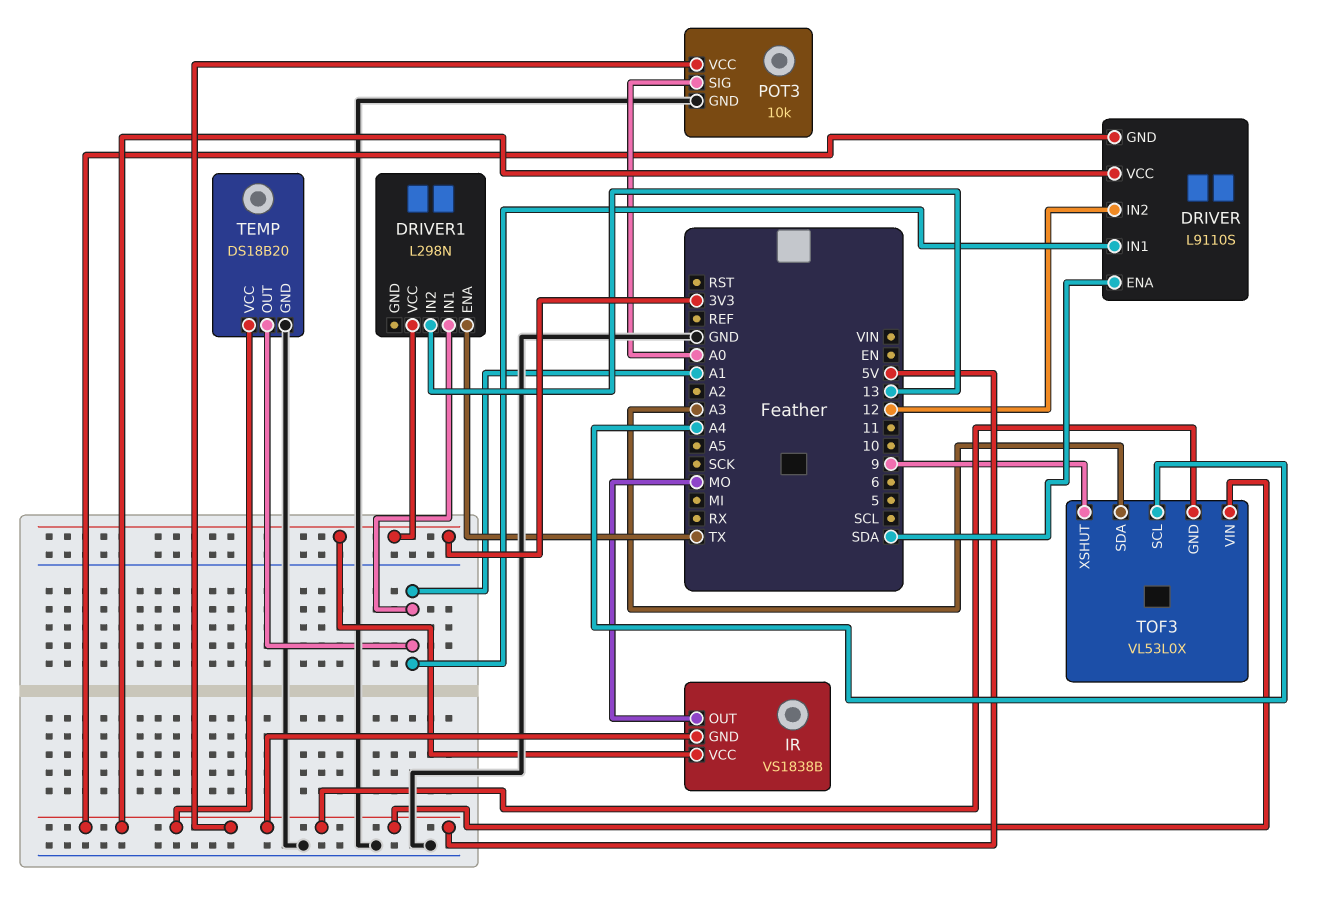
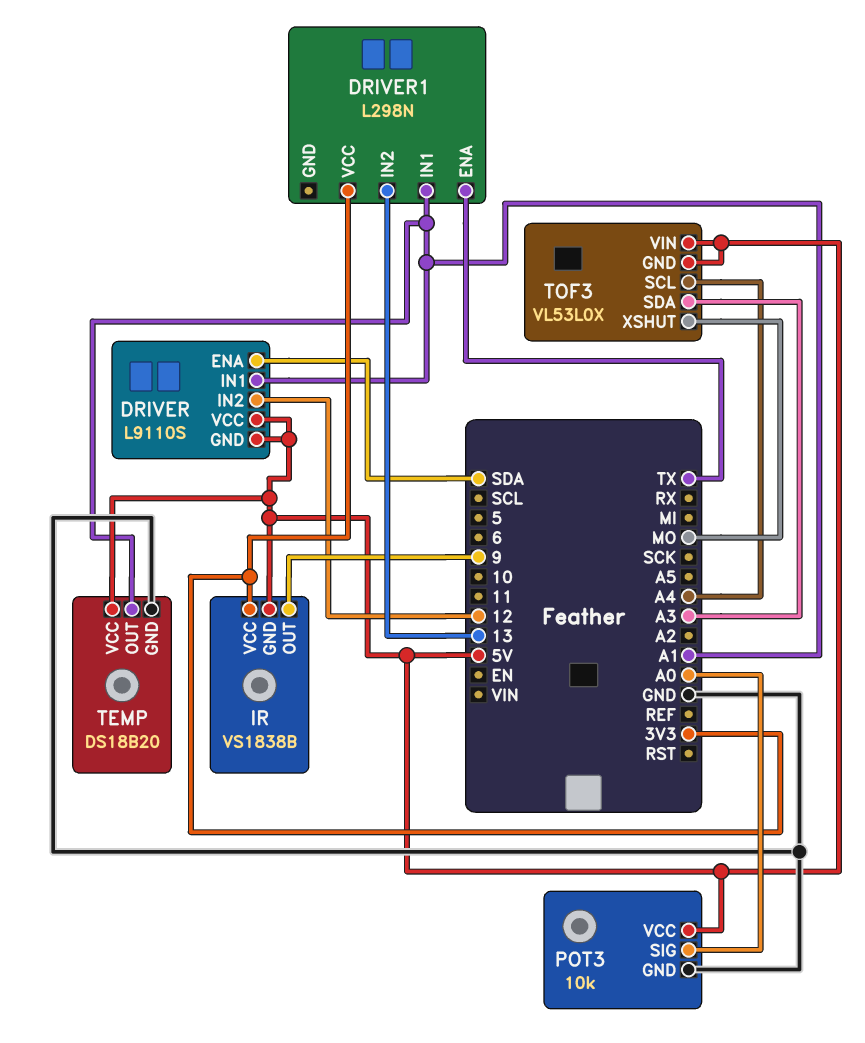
IR pin OUT: MO -> 9
TOF3 pin XSHUT: 9 -> MO

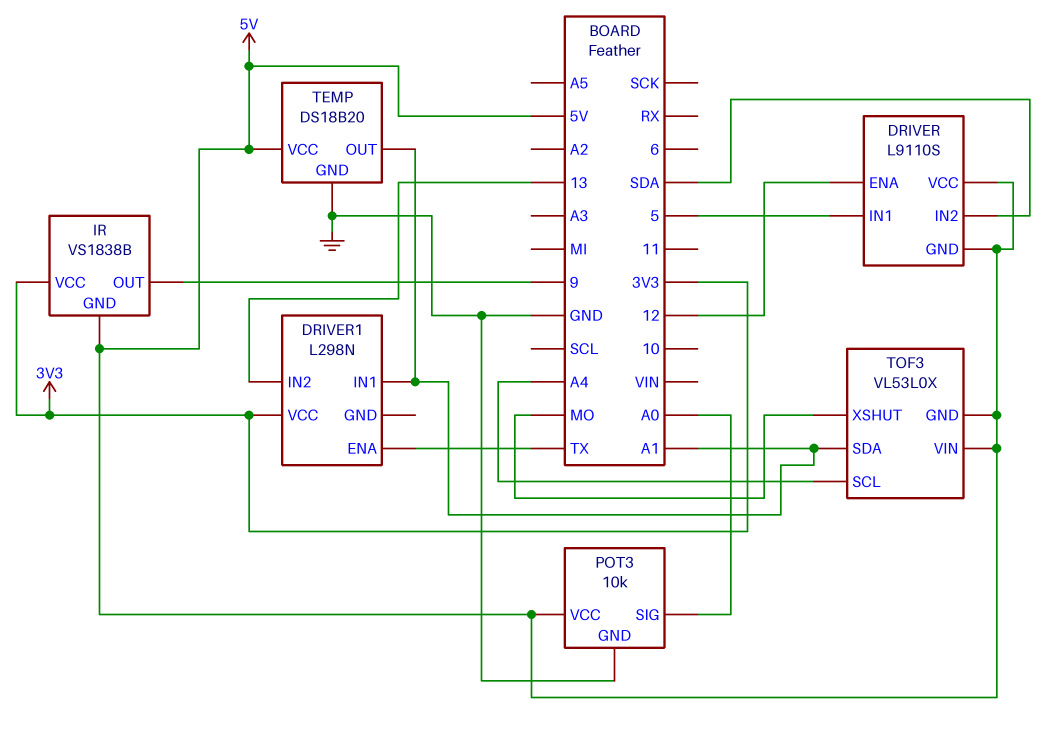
DRIVER pin ENA: SDA -> 12
DRIVER pin IN1: A1 -> 5
DRIVER pin IN2: 12 -> SDA
TOF3 pin SDA: A3 -> A1

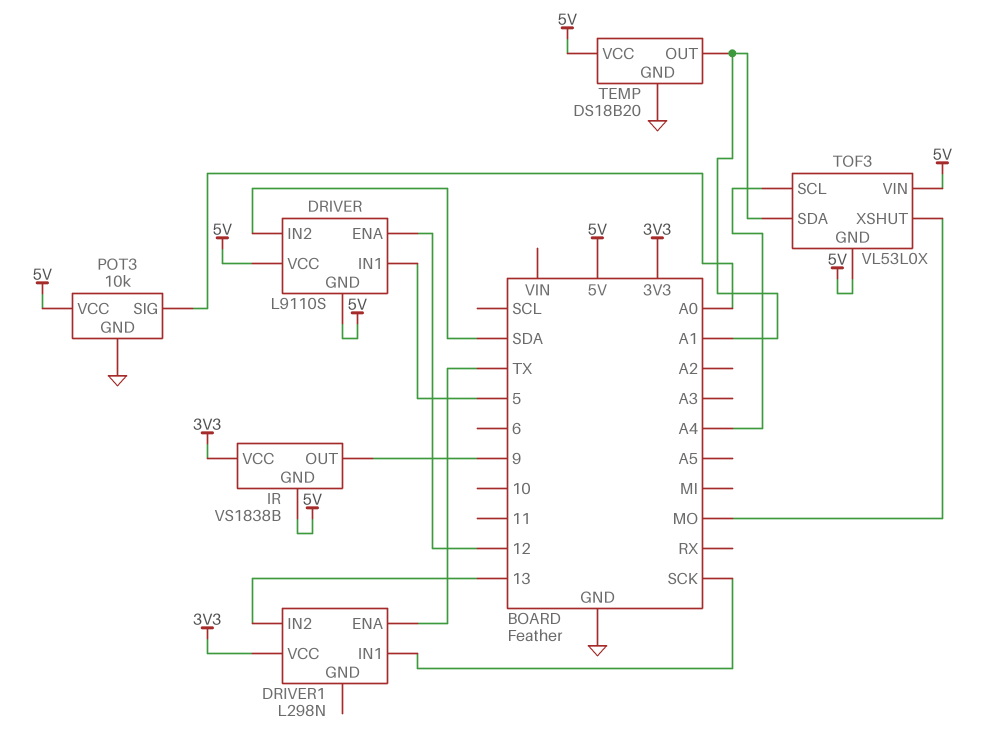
DRIVER1 pin IN1: A1 -> SCK

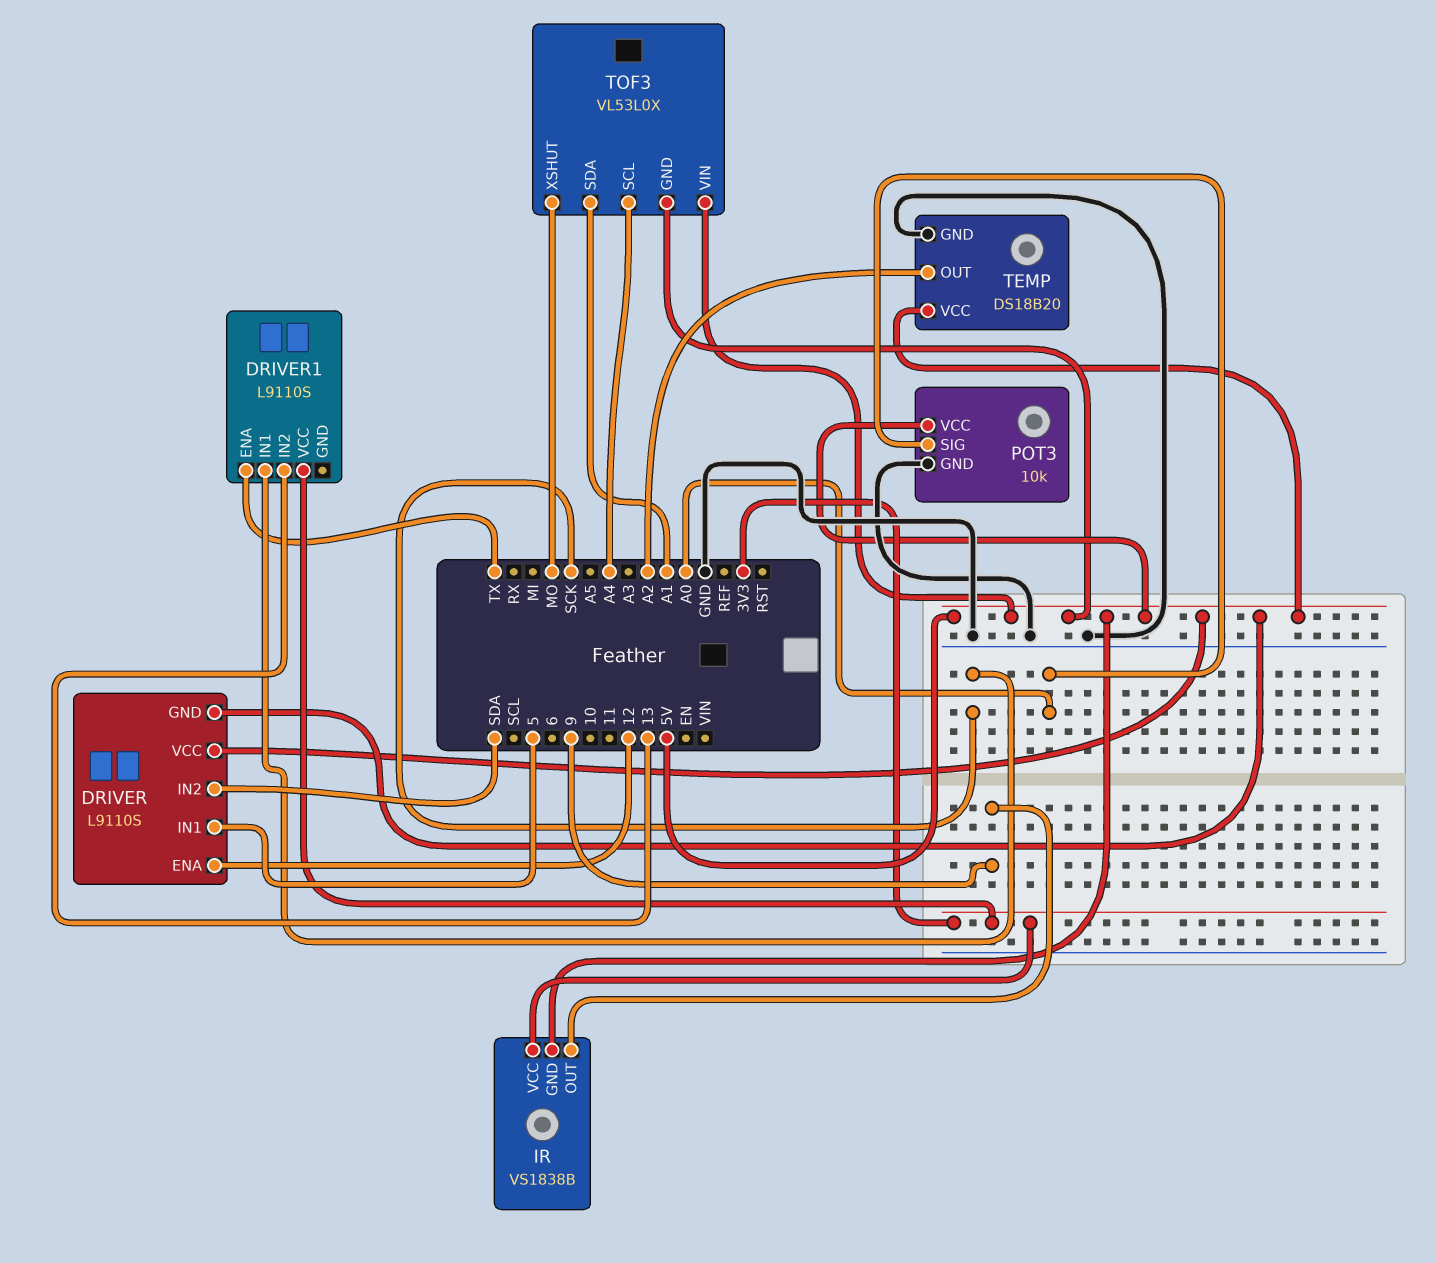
DRIVER1: L298N -> L9110S
TEMP pin OUT: A1 -> A2

